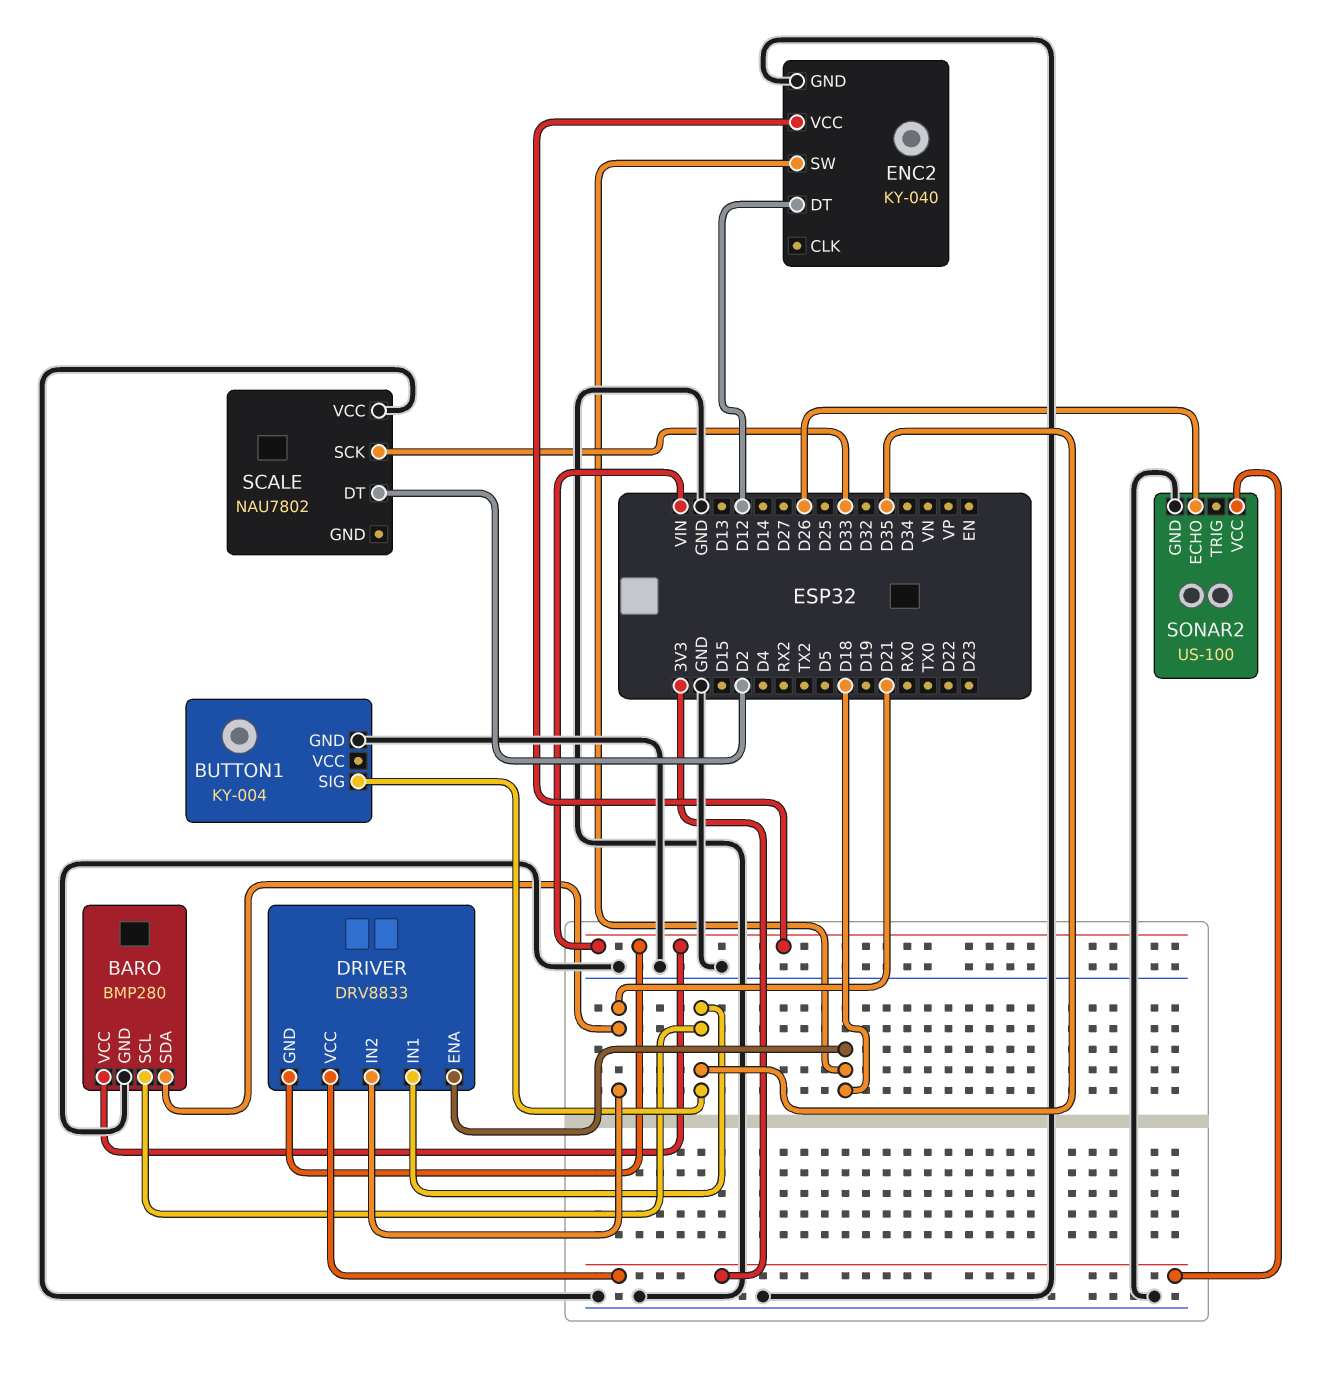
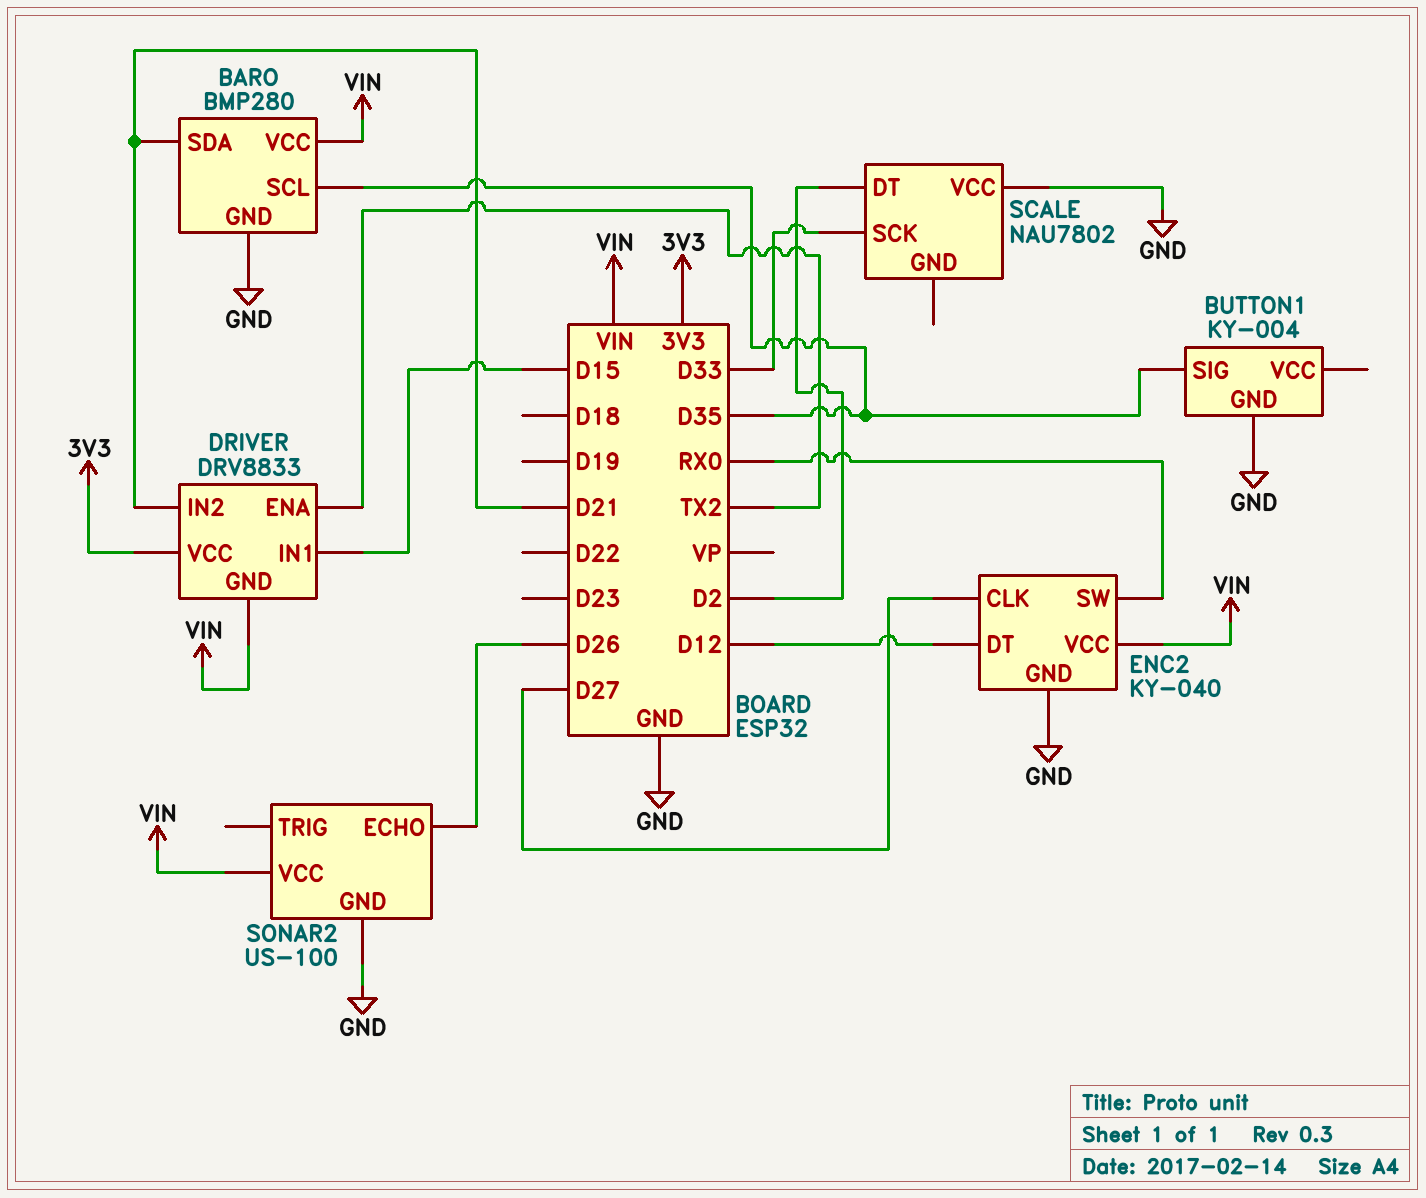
DRIVER pin ENA: D18 -> TX2
DRIVER pin IN1: D35 -> D15
ENC2 pin CLK: none -> D27
ENC2 pin SW: D18 -> RX0
SONAR2 pin VCC: 3V3 -> VIN

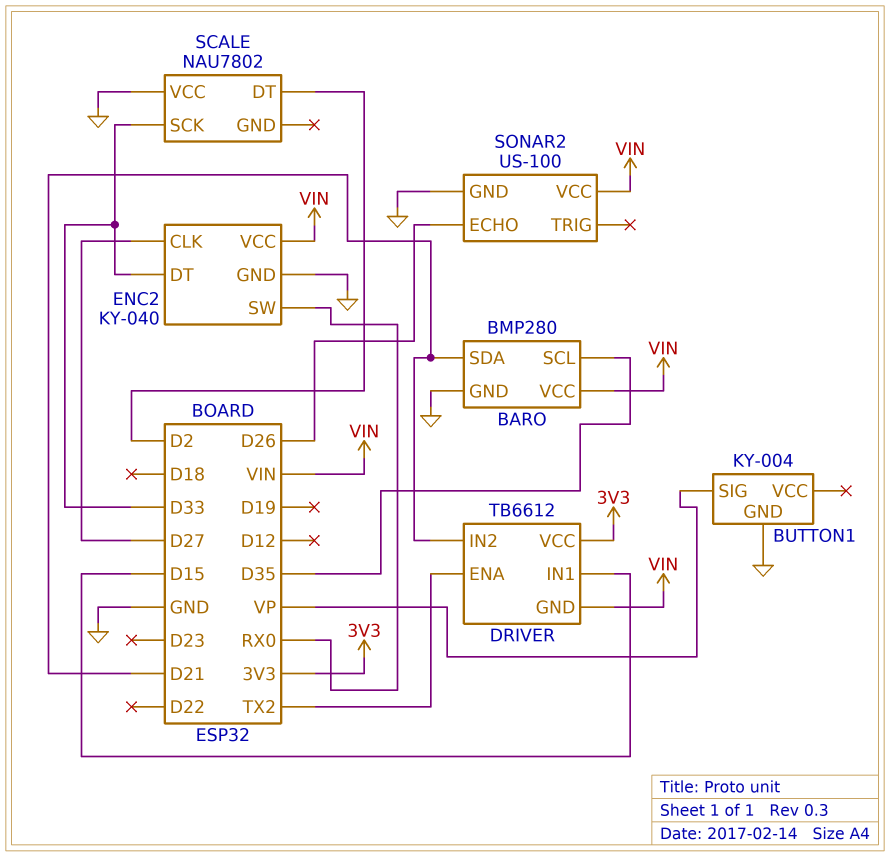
BUTTON1 pin SIG: D35 -> VP
DRIVER: DRV8833 -> TB6612
ENC2 pin DT: D12 -> D33

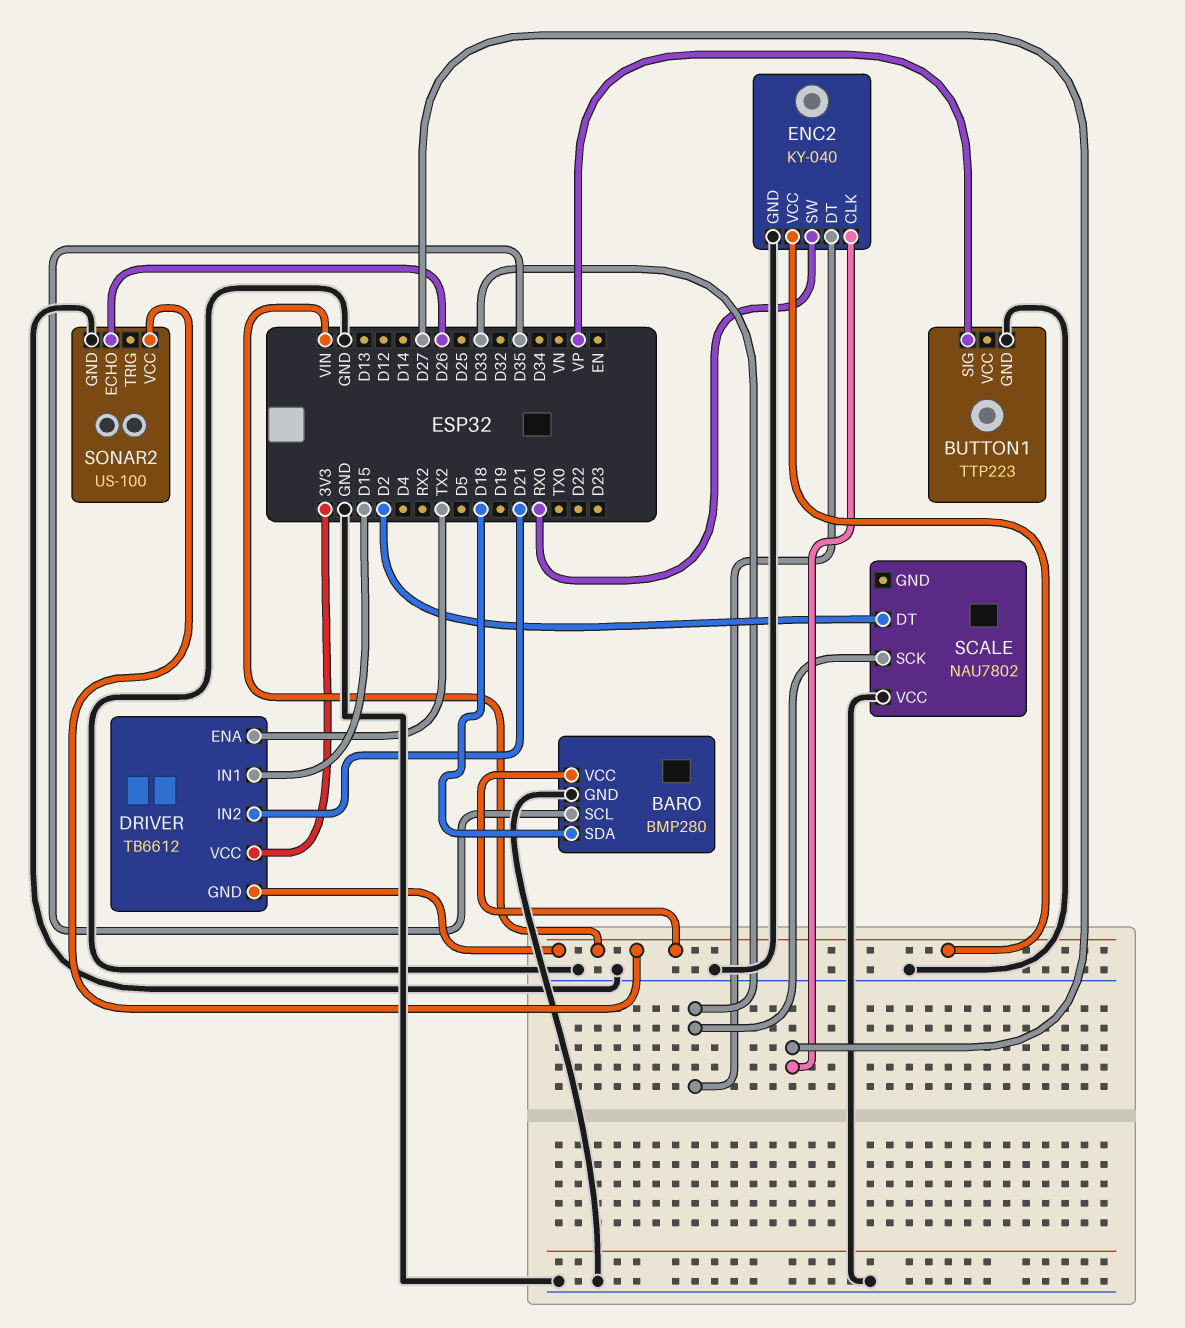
BARO pin SDA: D21 -> D18
BUTTON1: KY-004 -> TTP223

